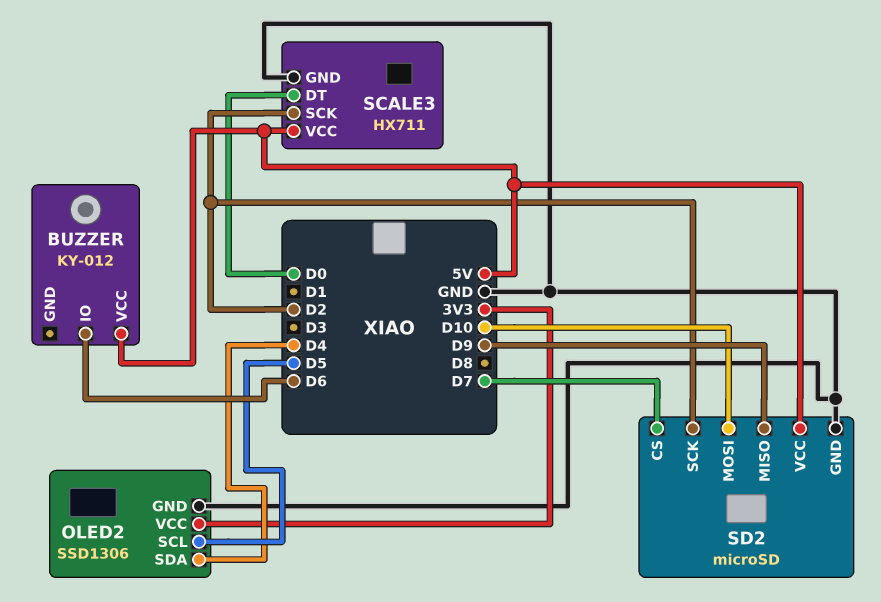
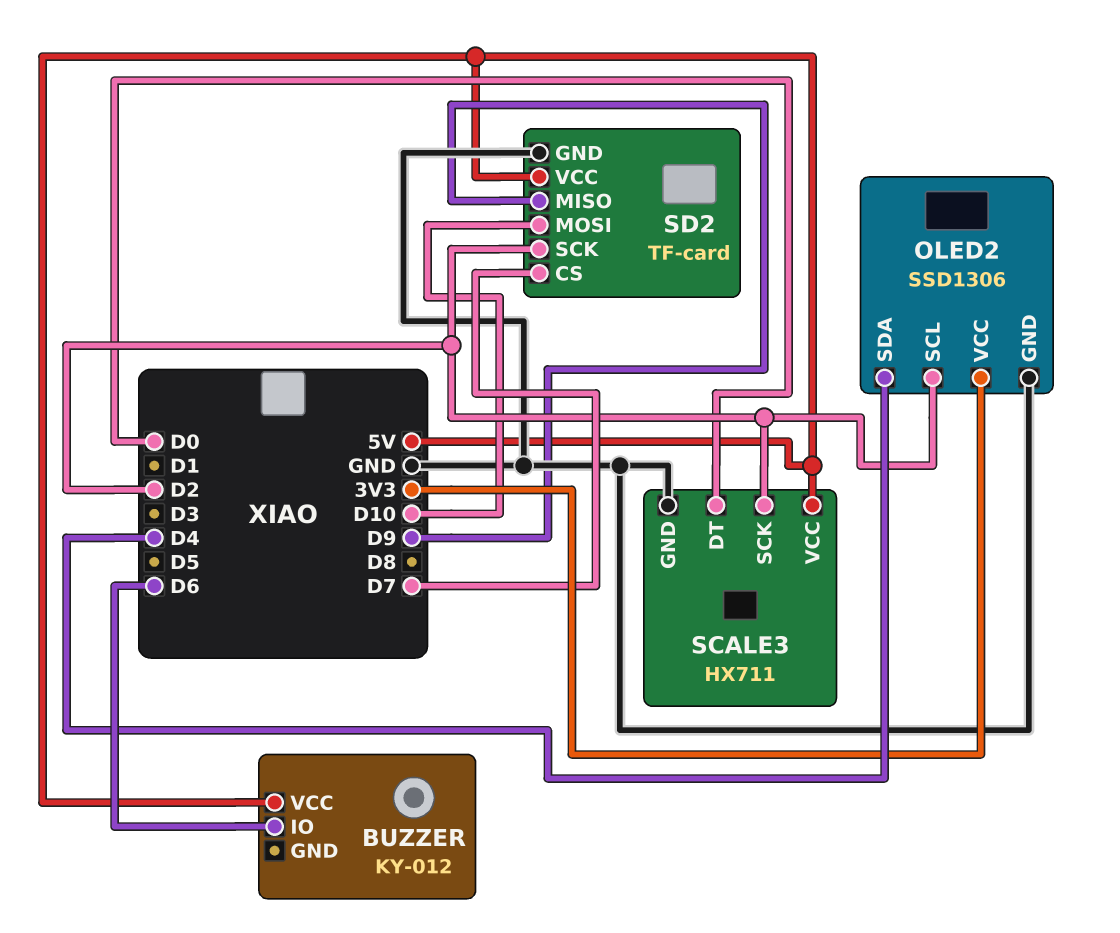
OLED2 pin SCL: D5 -> D2
SD2: microSD -> TF-card

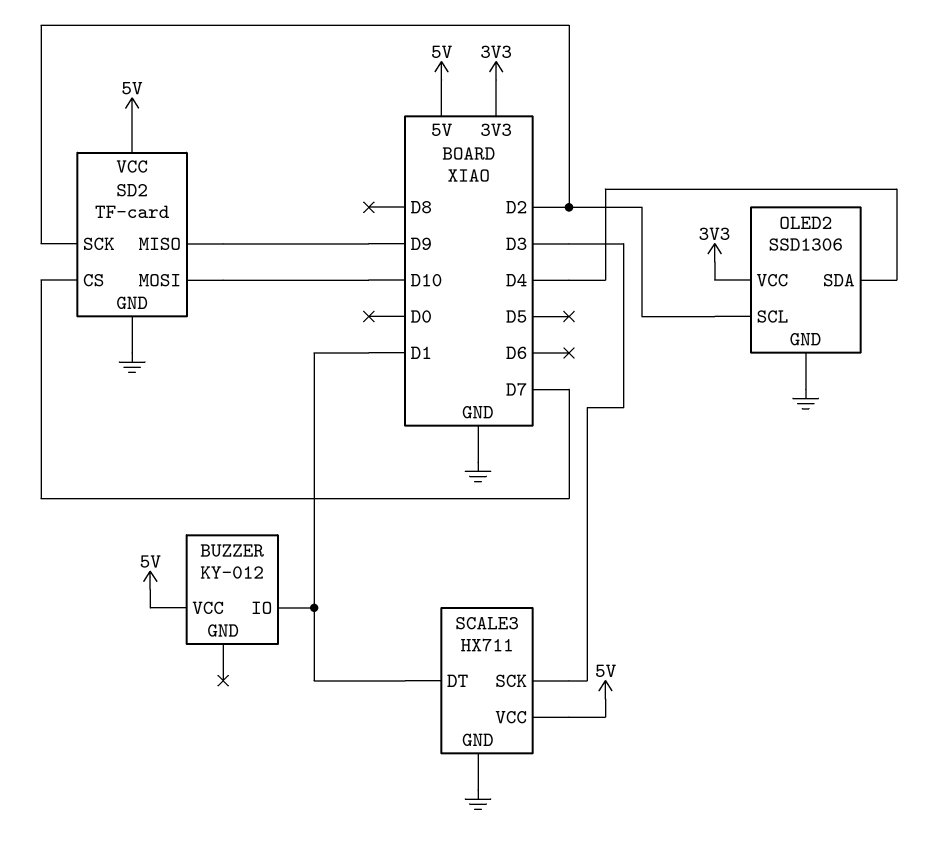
BUZZER pin IO: D6 -> D1
SCALE3 pin DT: D0 -> D1
SCALE3 pin SCK: D2 -> D3

